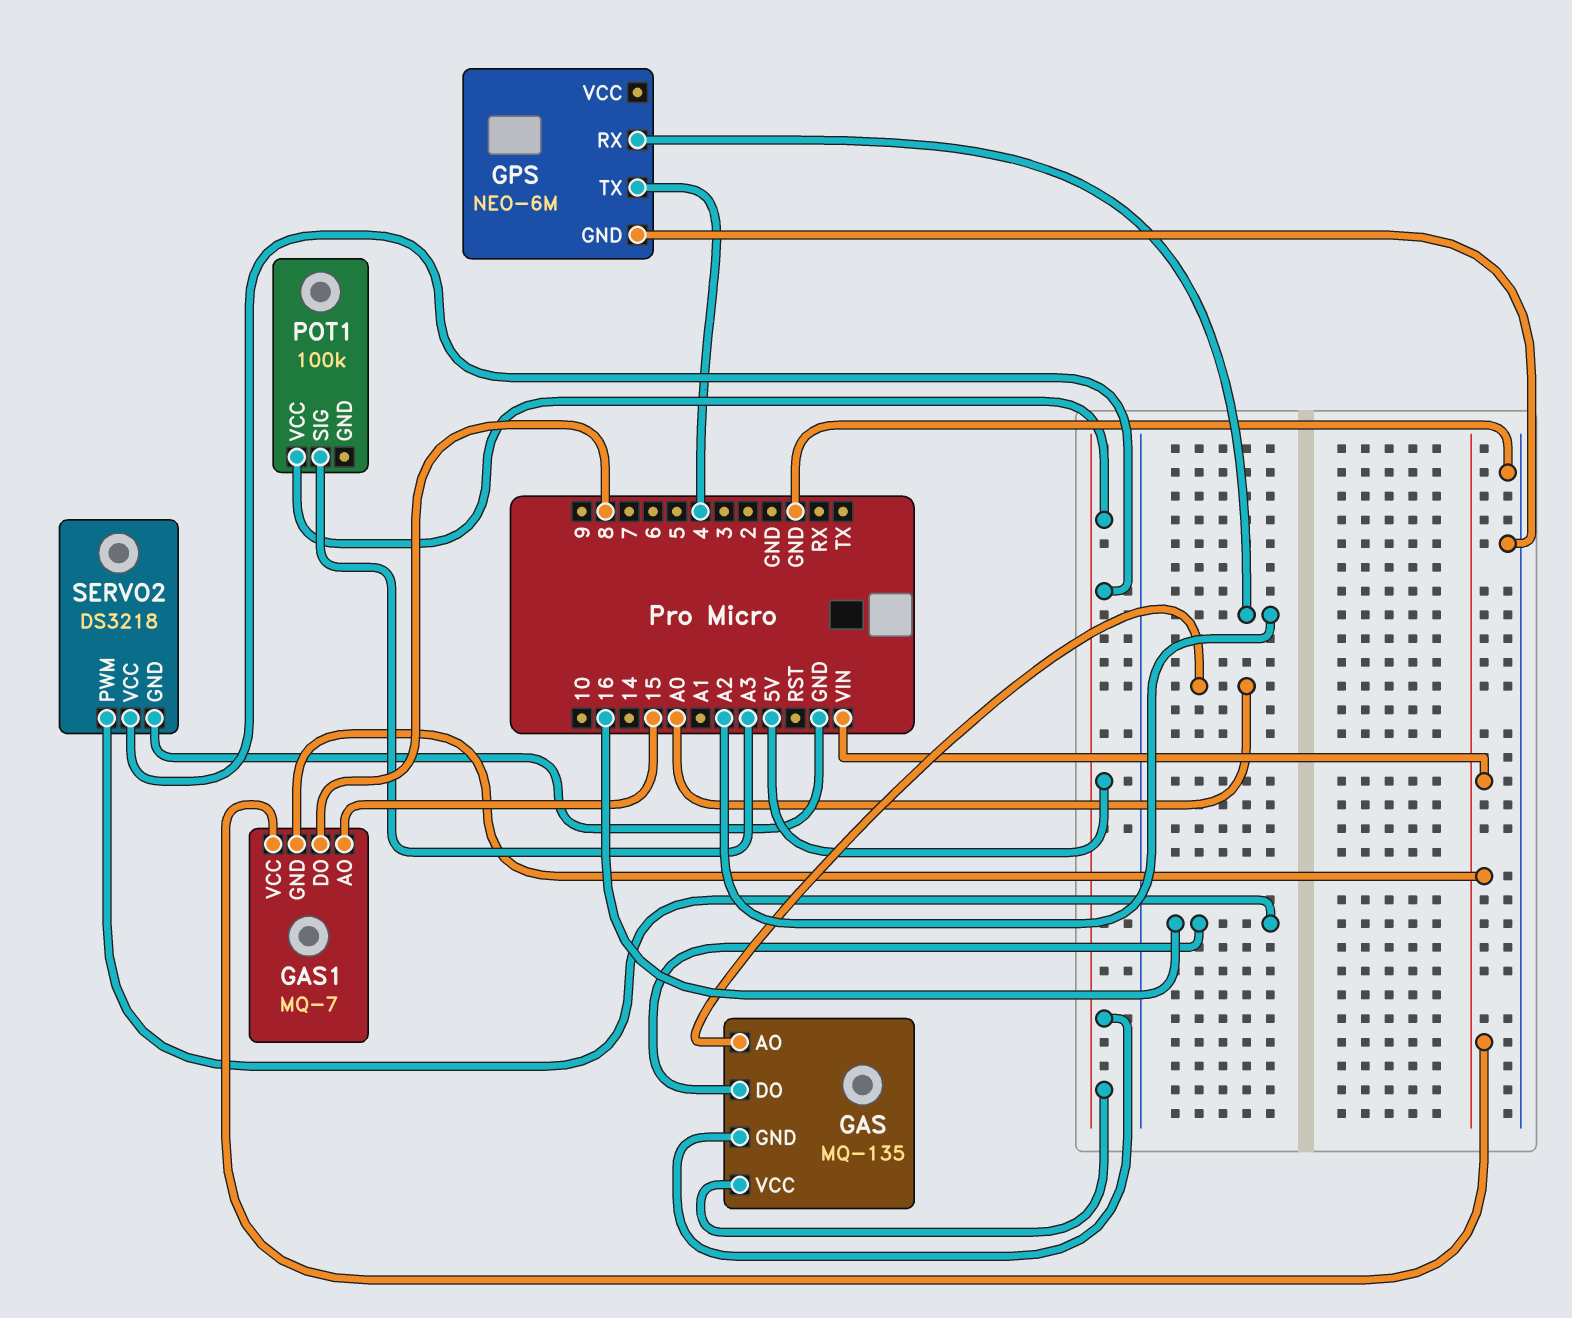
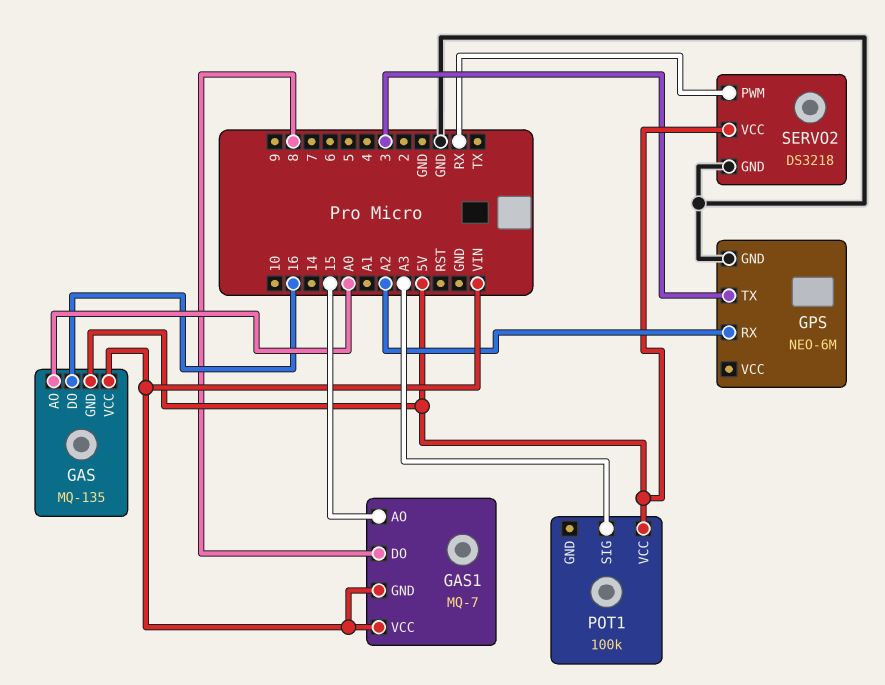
GAS pin VCC: 5V -> VIN
GPS pin TX: 4 -> 3
SERVO2 pin PWM: 16 -> RX

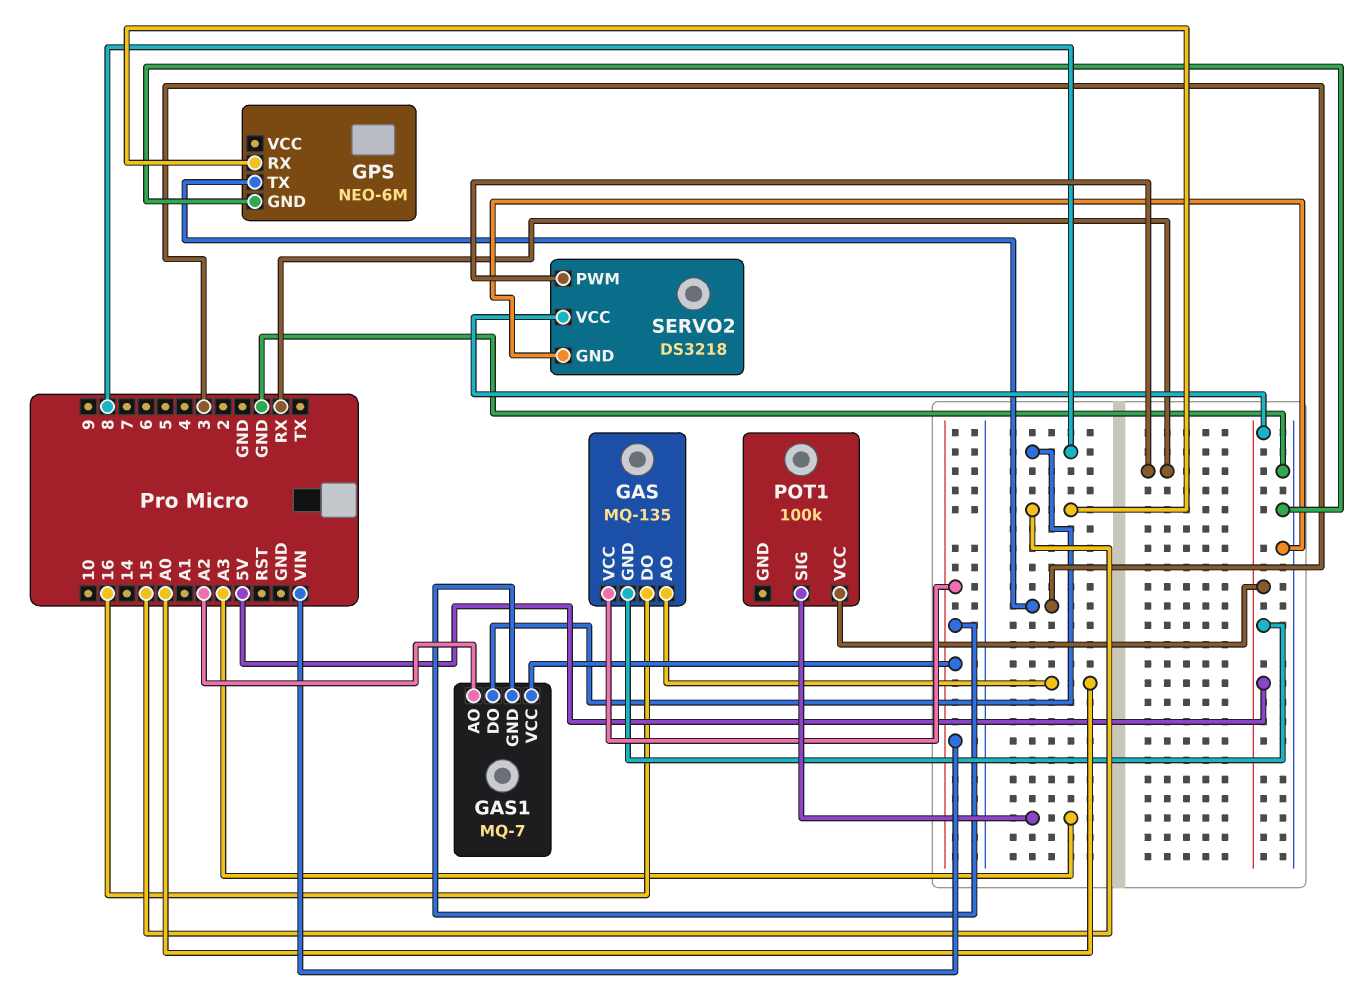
GAS1 pin AO: 15 -> A2
GPS pin RX: A2 -> 15

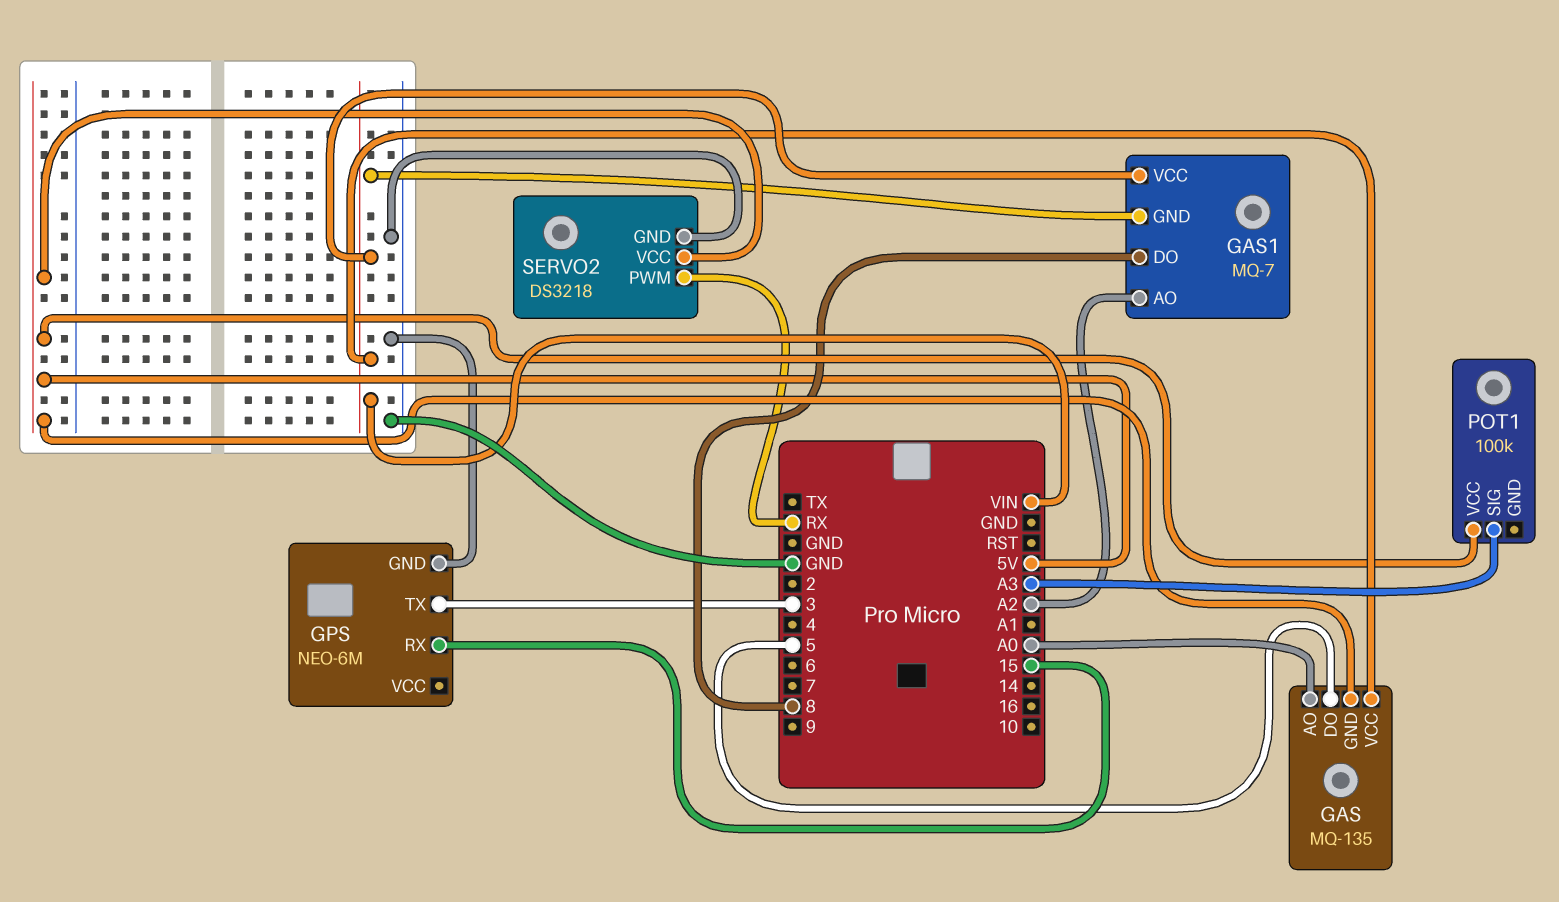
GAS pin DO: 16 -> 5

